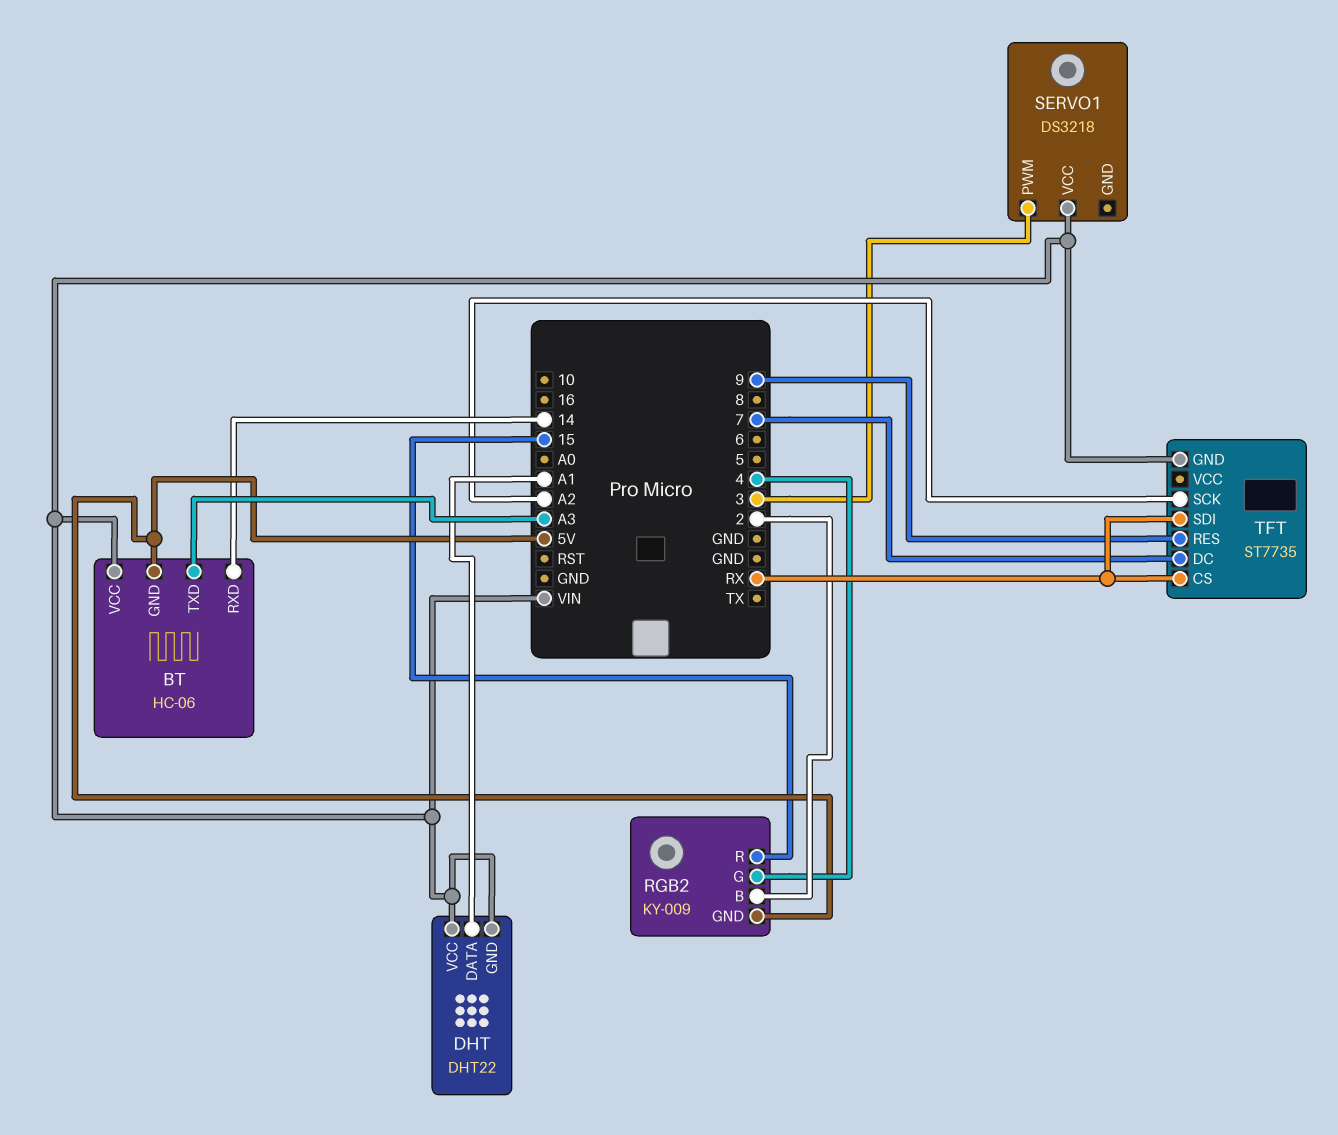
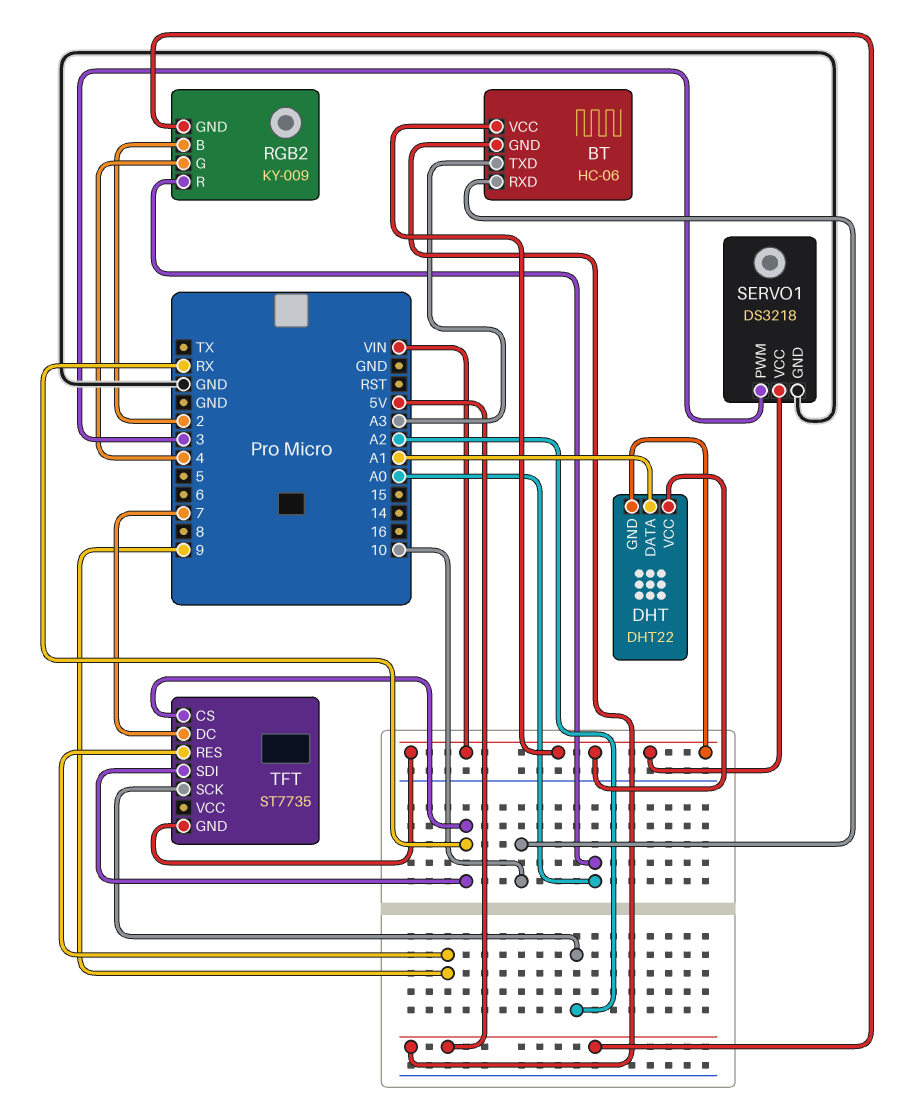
BT pin RXD: 14 -> 10
RGB2 pin R: 15 -> A0
SERVO1 pin GND: none -> GND

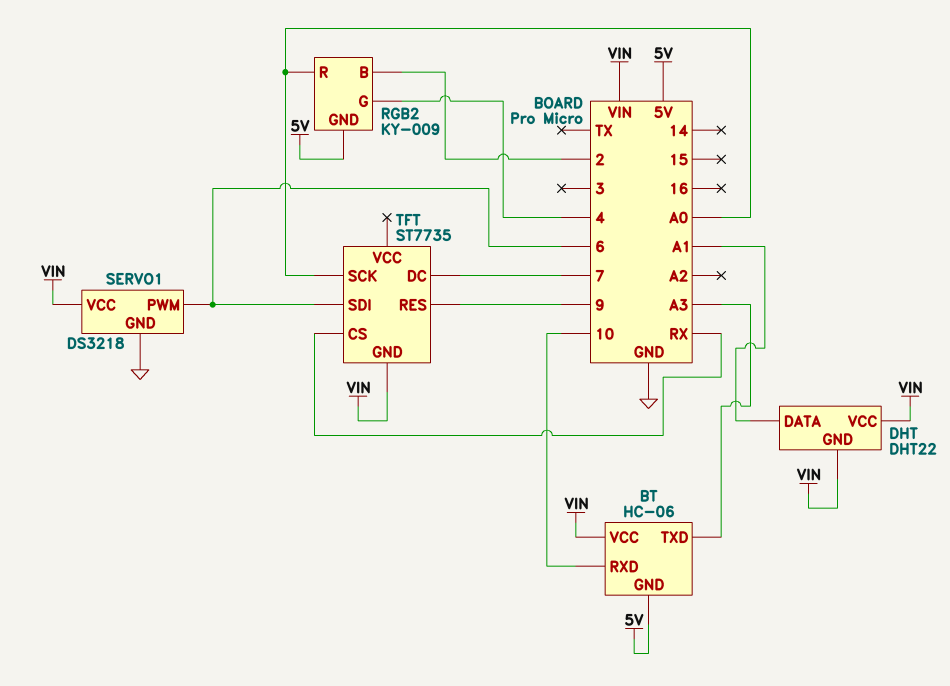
SERVO1 pin PWM: 3 -> 6
TFT pin SCK: A2 -> A0
TFT pin SDI: RX -> 6

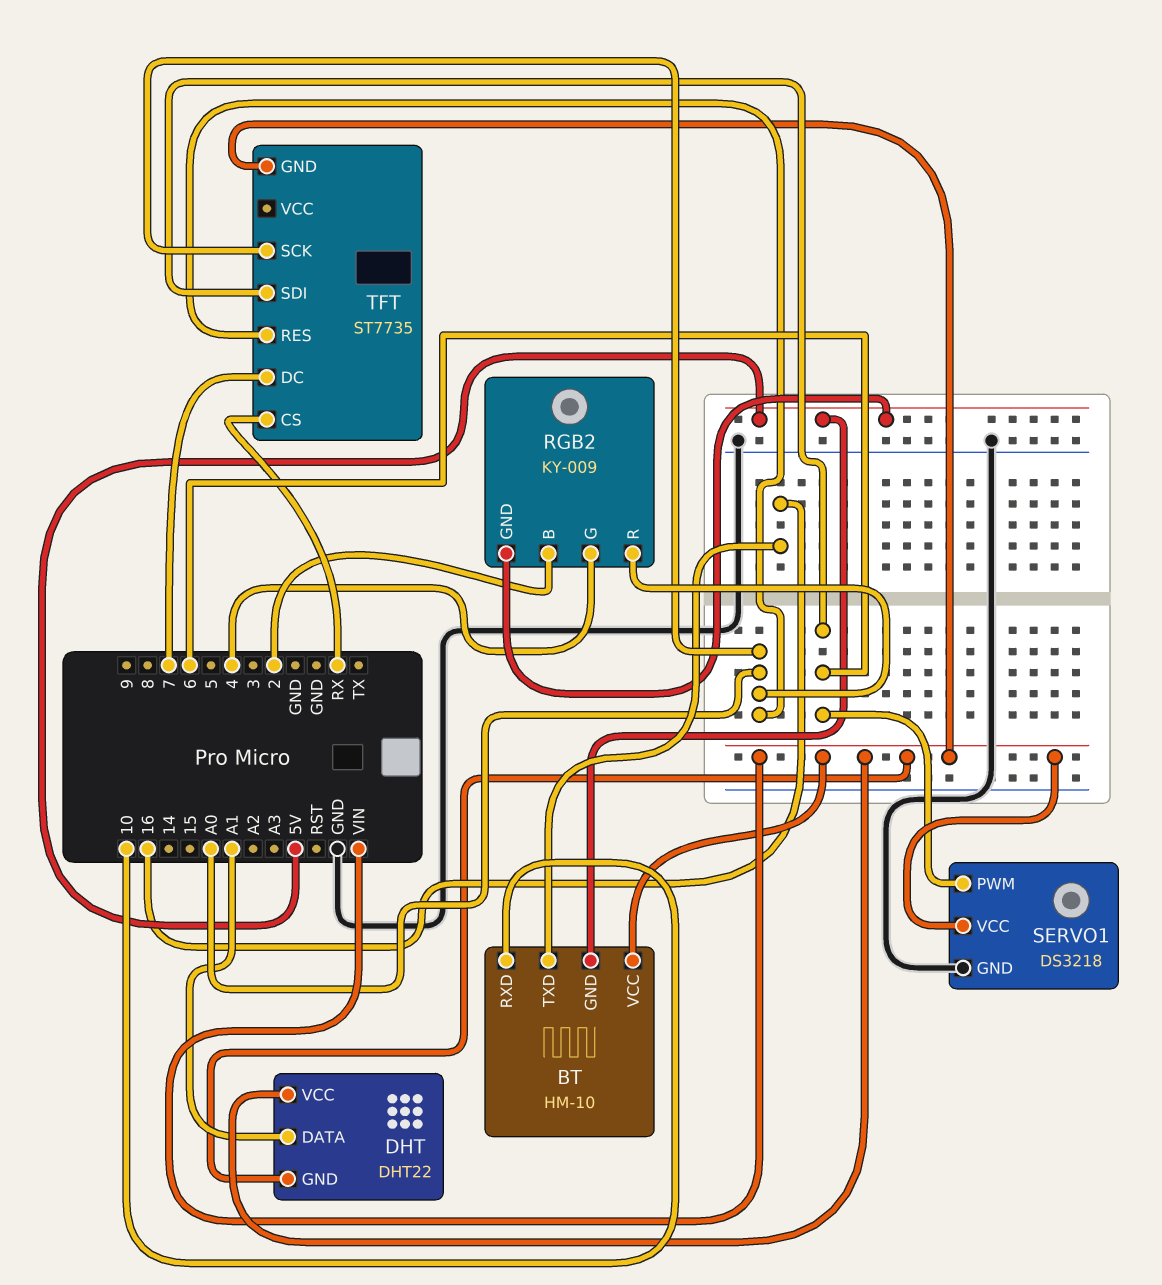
BT: HC-06 -> HM-10
BT pin TXD: A3 -> 16
TFT pin RES: 9 -> A0

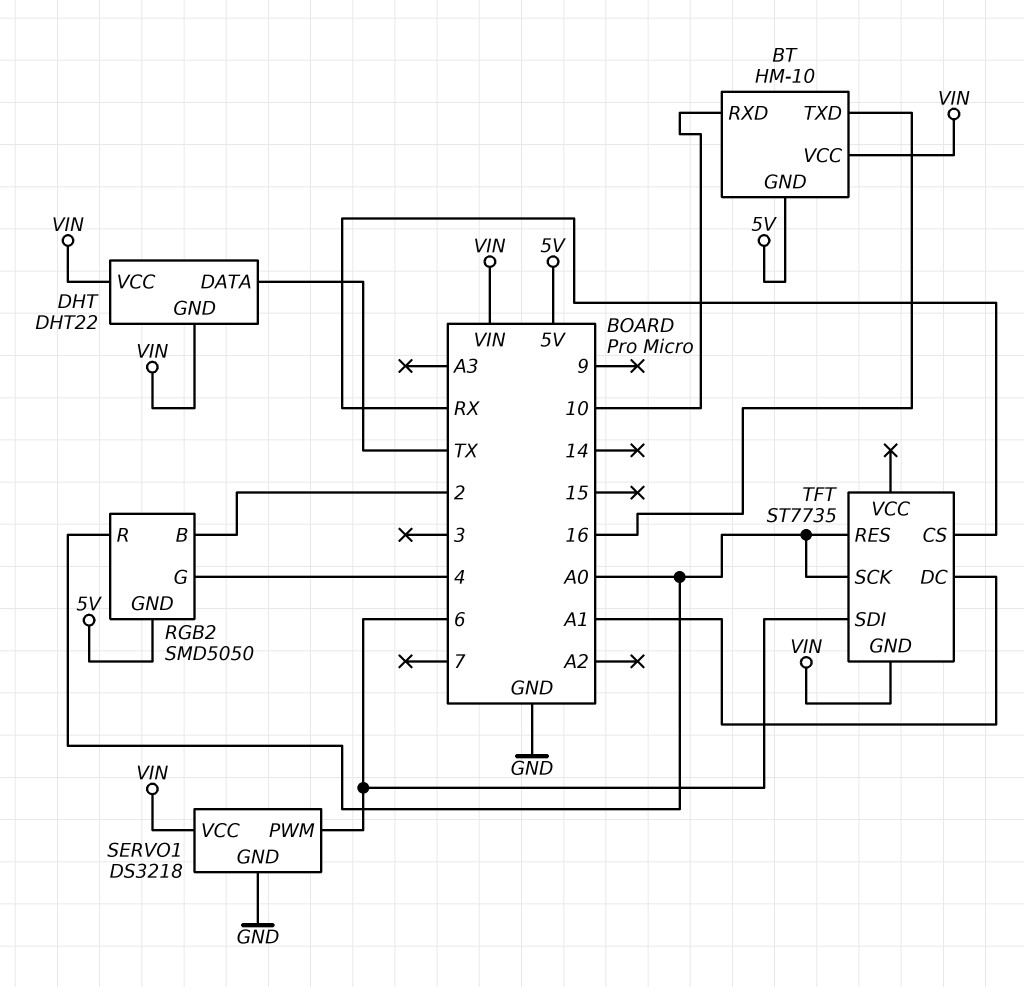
DHT pin DATA: A1 -> TX
RGB2: KY-009 -> SMD5050
TFT pin DC: 7 -> A1

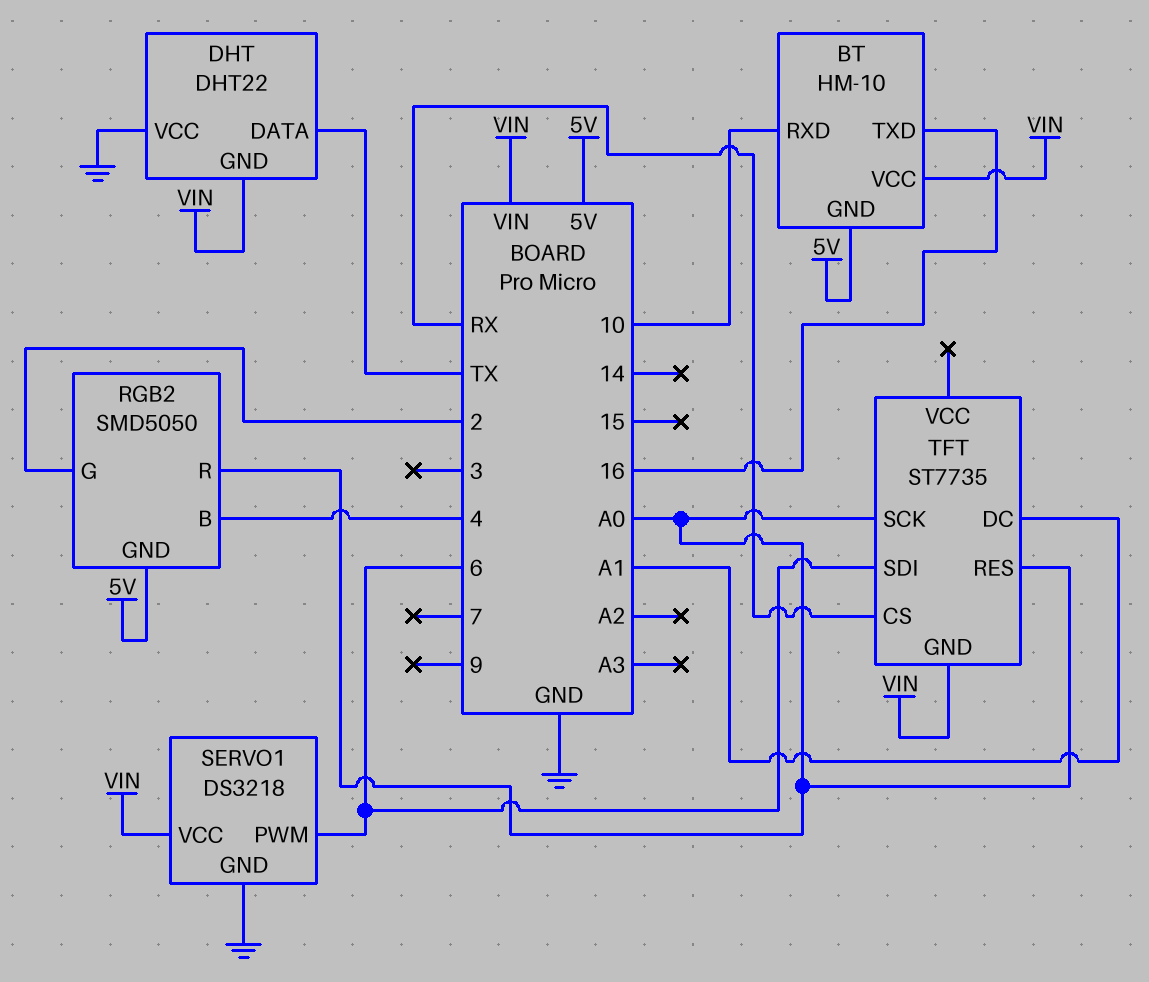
DHT pin VCC: VIN -> GND
RGB2 pin B: 2 -> 4
RGB2 pin G: 4 -> 2

